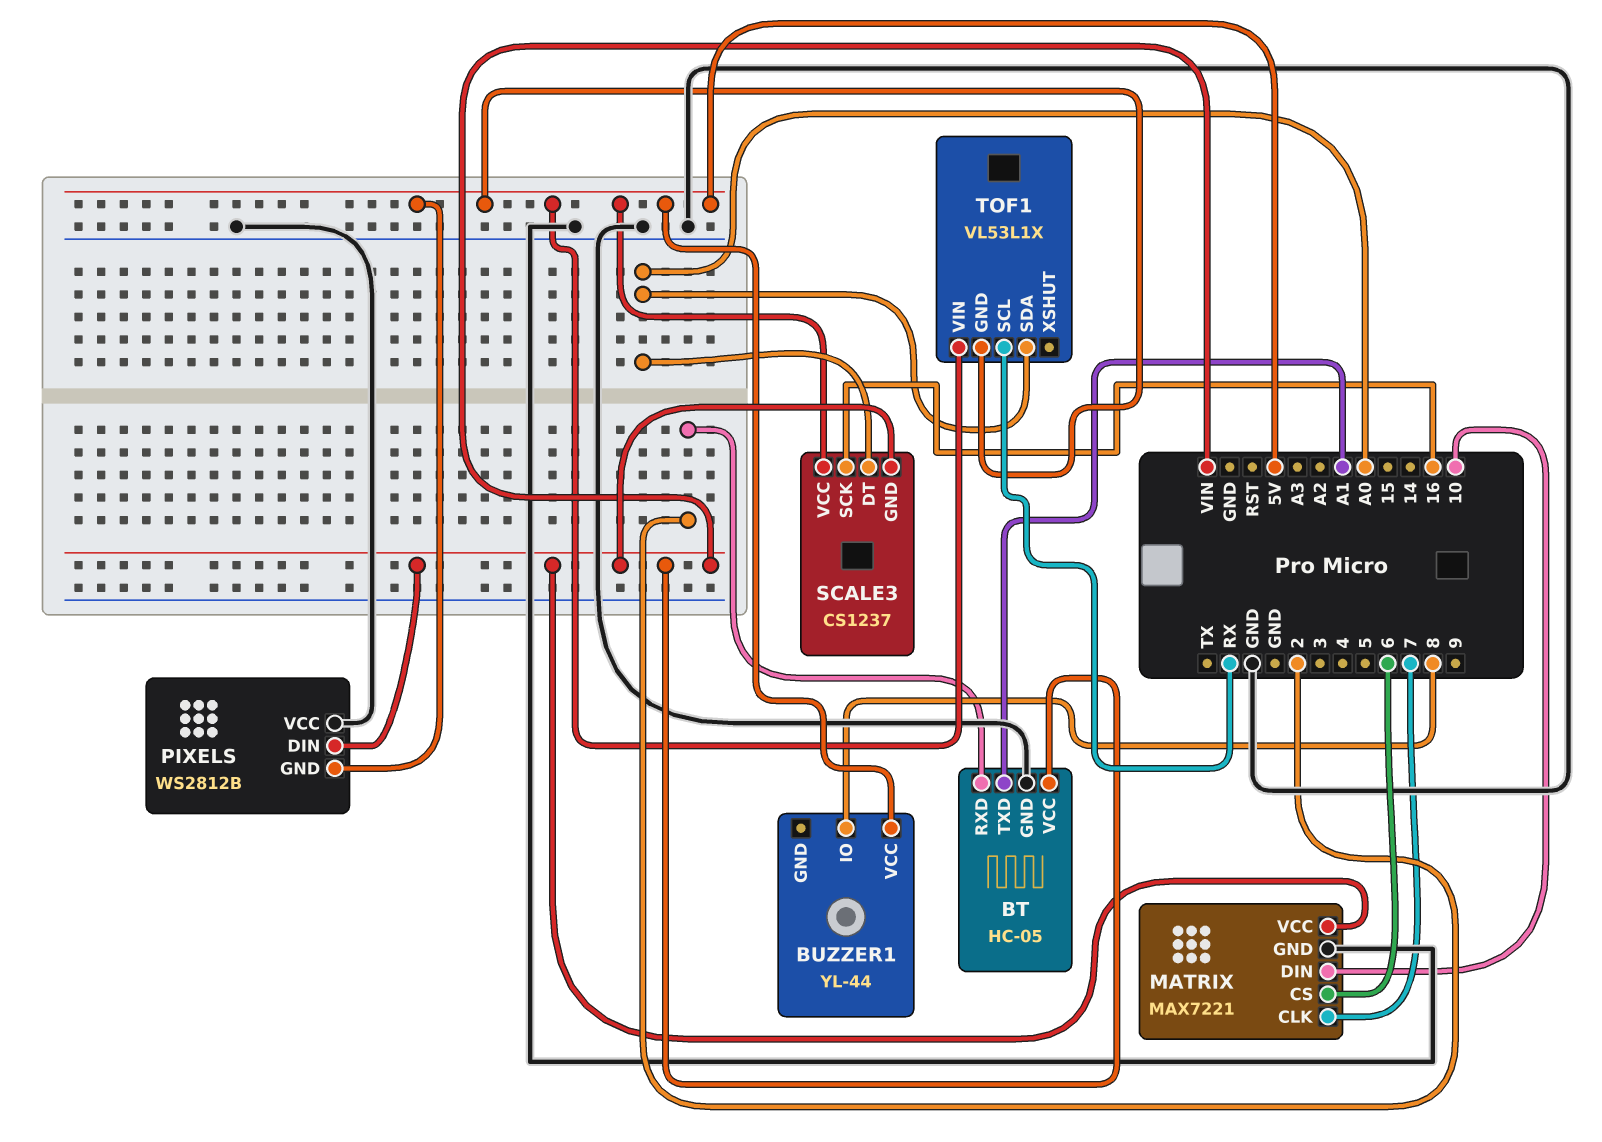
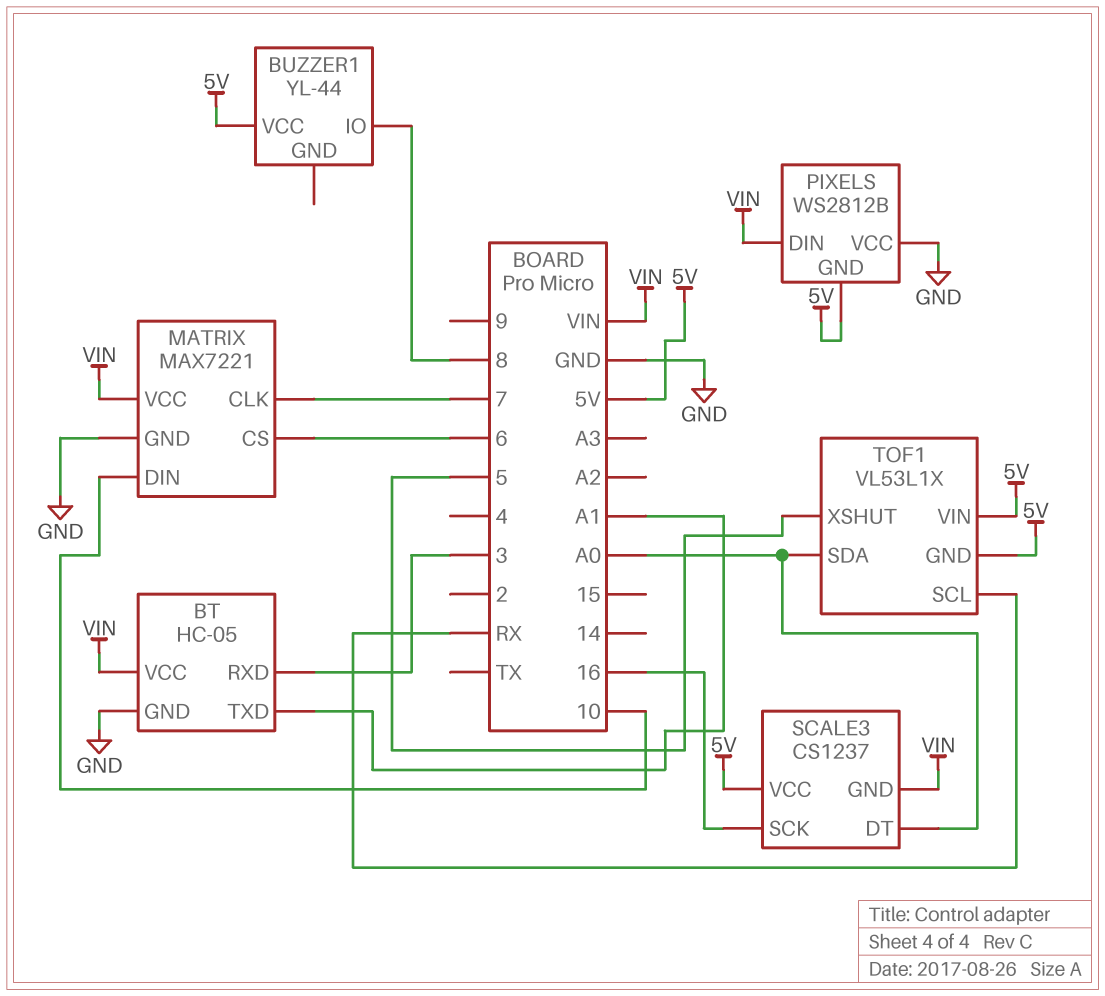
BT pin RXD: 2 -> 3
TOF1 pin XSHUT: none -> 5

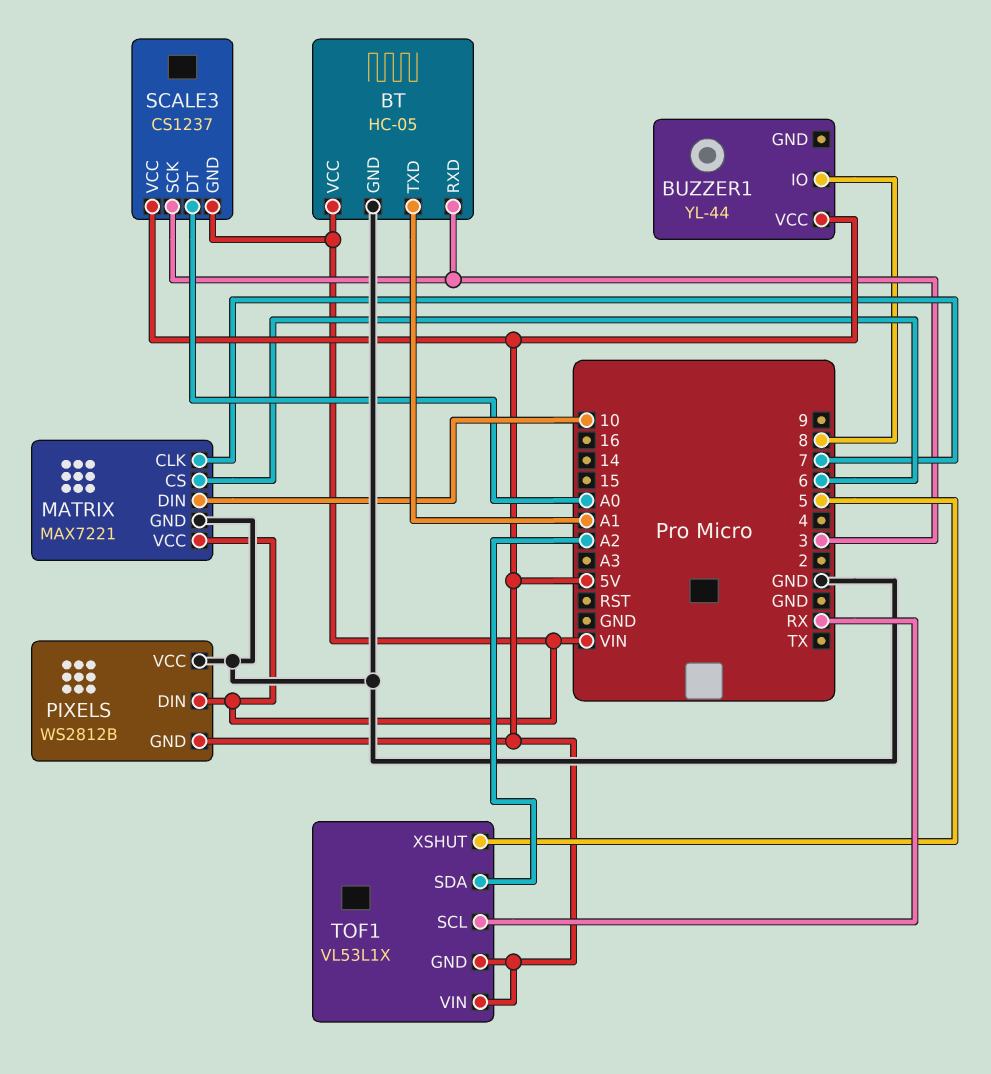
SCALE3 pin SCK: 16 -> 3
TOF1 pin SDA: A0 -> A2

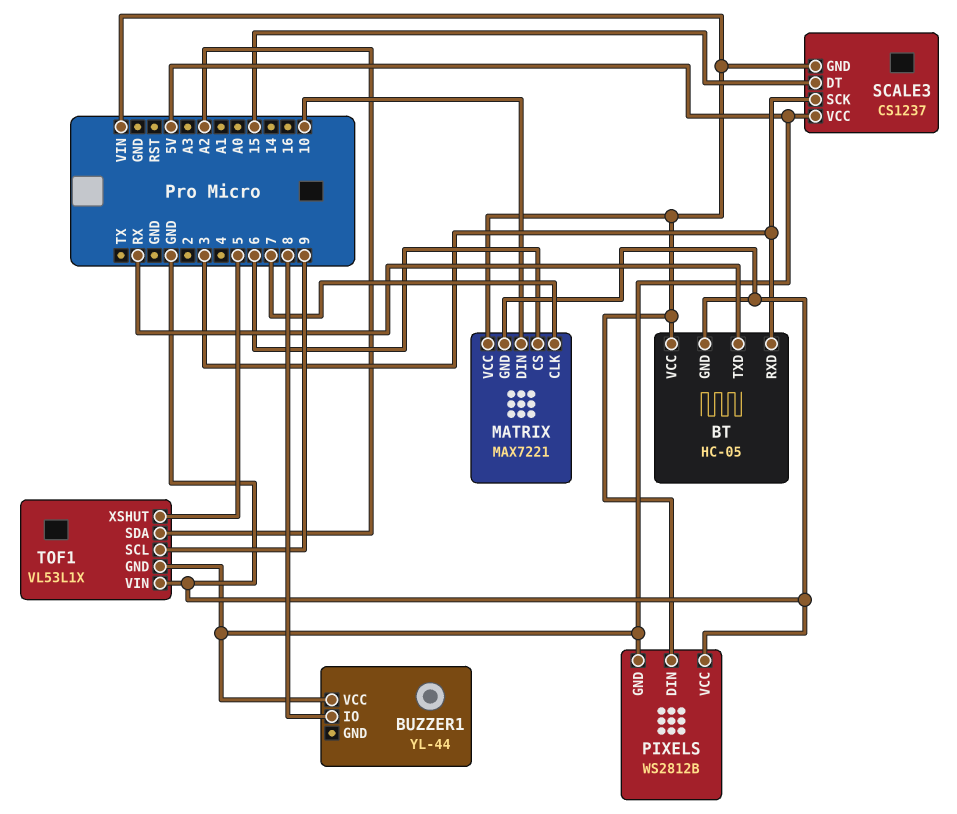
BT pin TXD: A1 -> RX
SCALE3 pin DT: A0 -> 15
TOF1 pin SCL: RX -> 9
TOF1 pin VIN: 5V -> GND

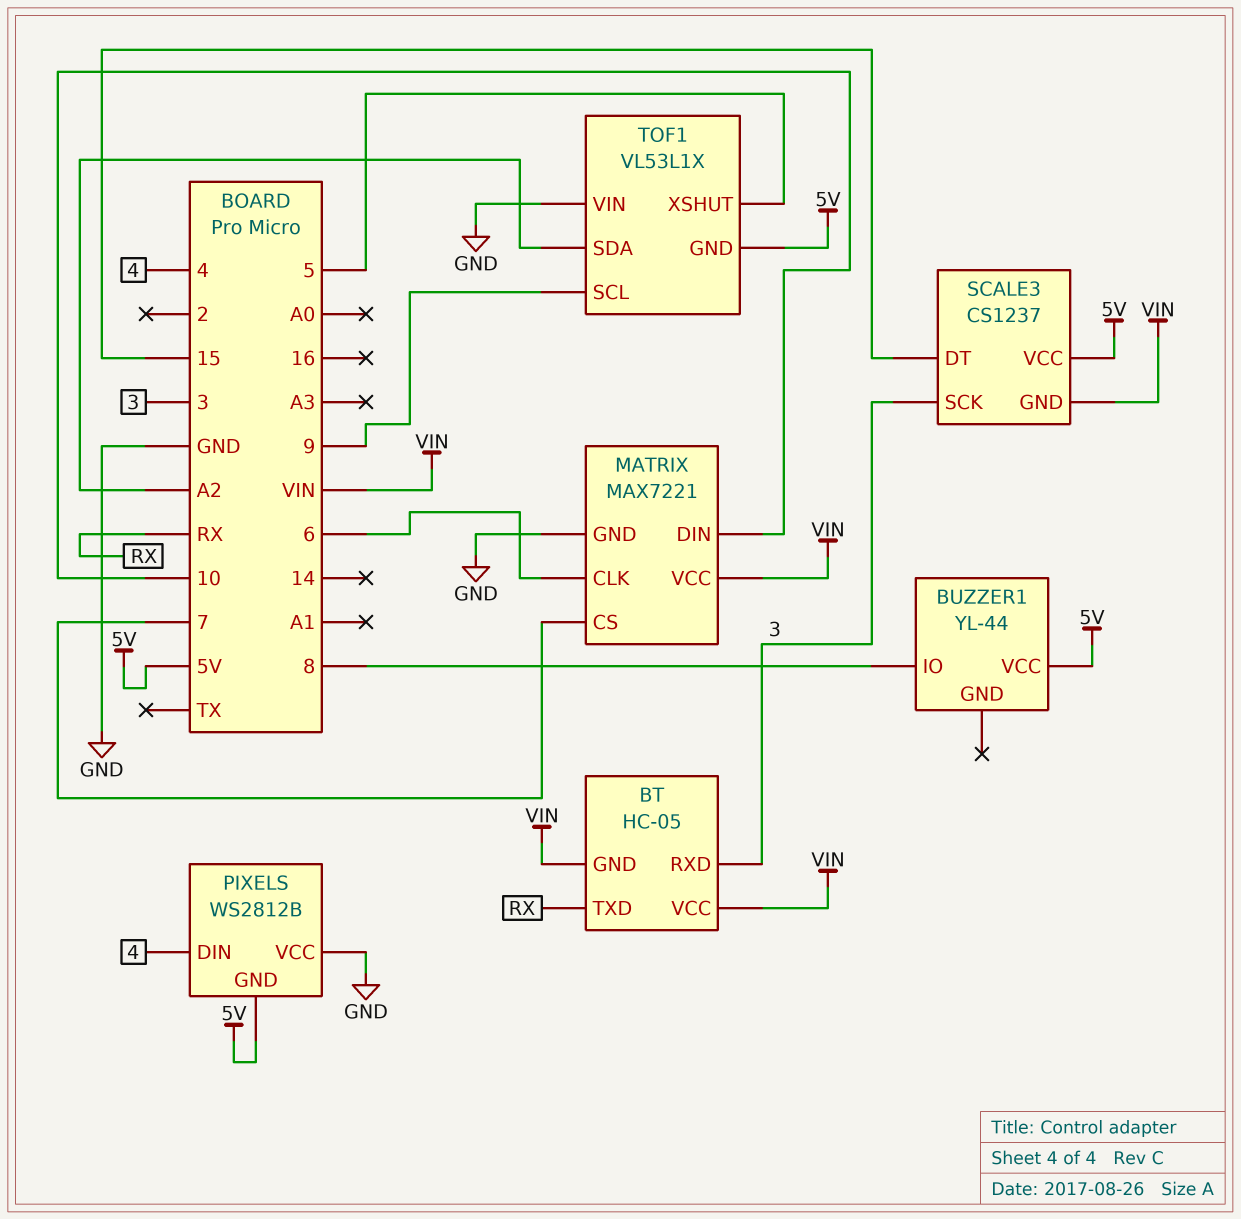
BT pin GND: GND -> VIN
MATRIX pin CLK: 7 -> 6
MATRIX pin CS: 6 -> 7
PIXELS pin DIN: VIN -> 4

